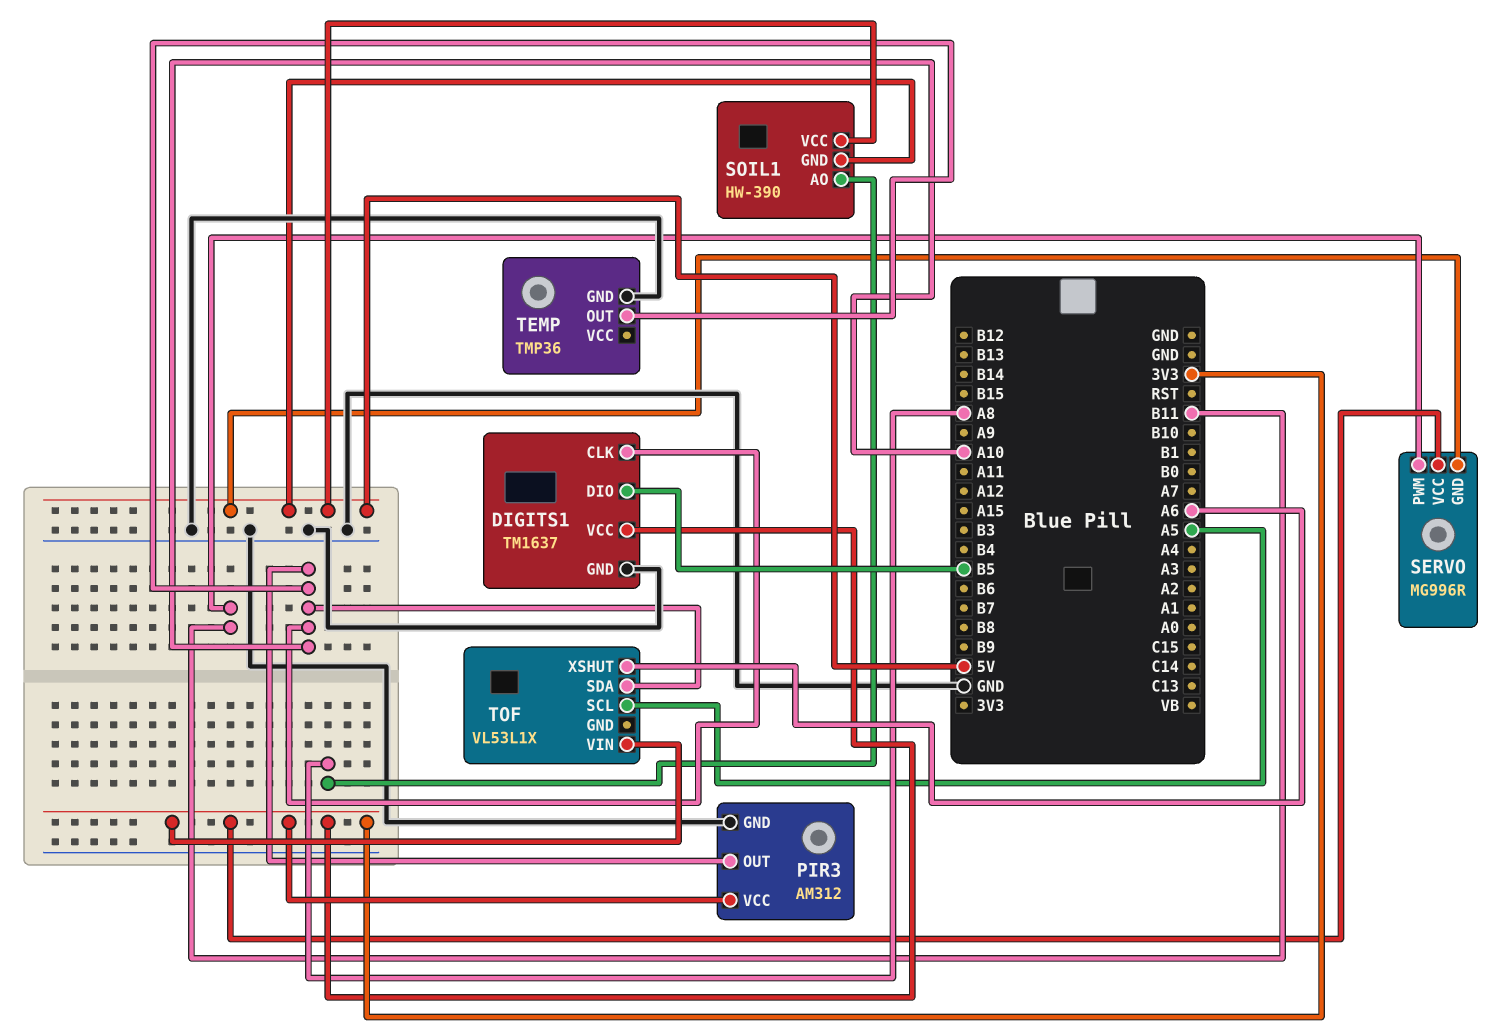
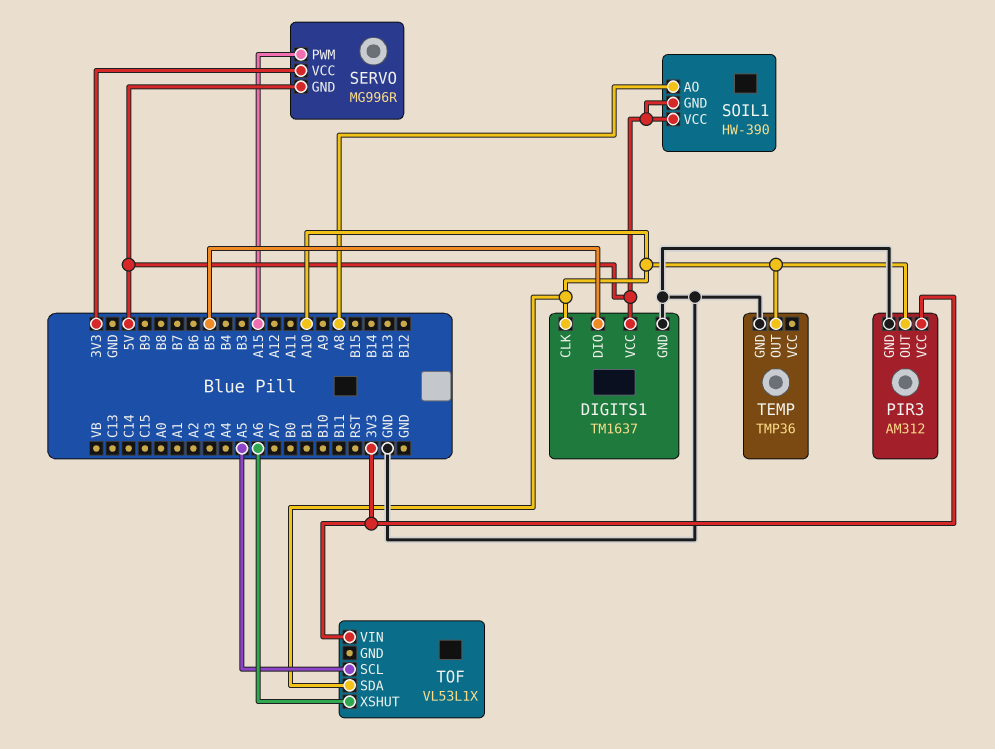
DIGITS1 pin VCC: 3V3 -> 5V
SERVO pin PWM: B11 -> A15

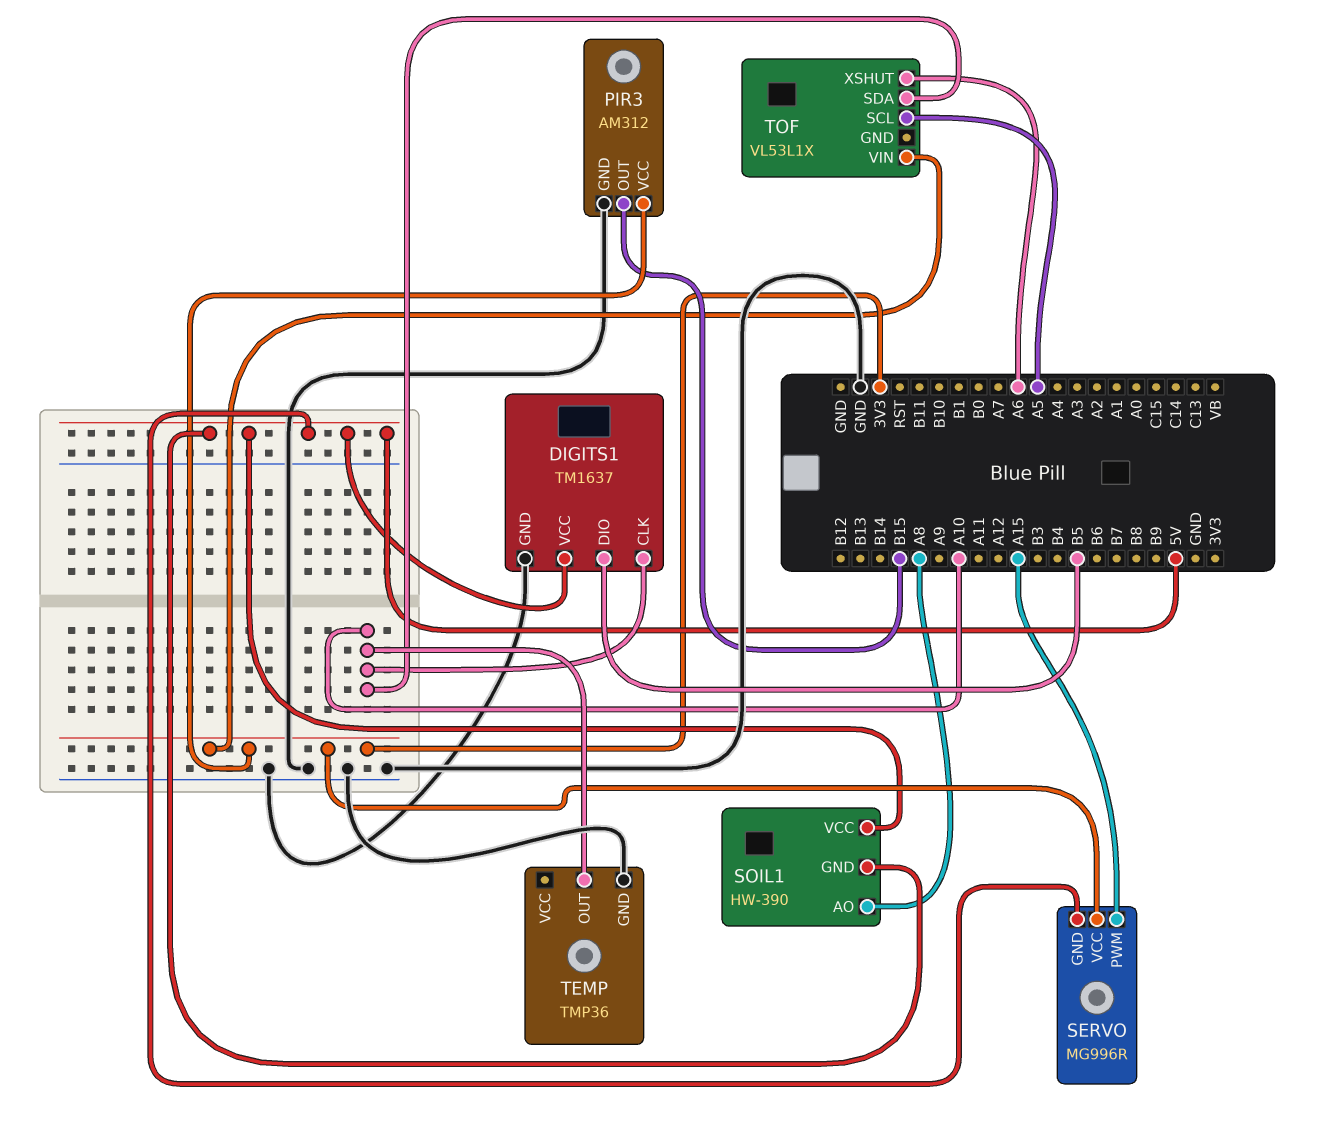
PIR3 pin OUT: A10 -> B15

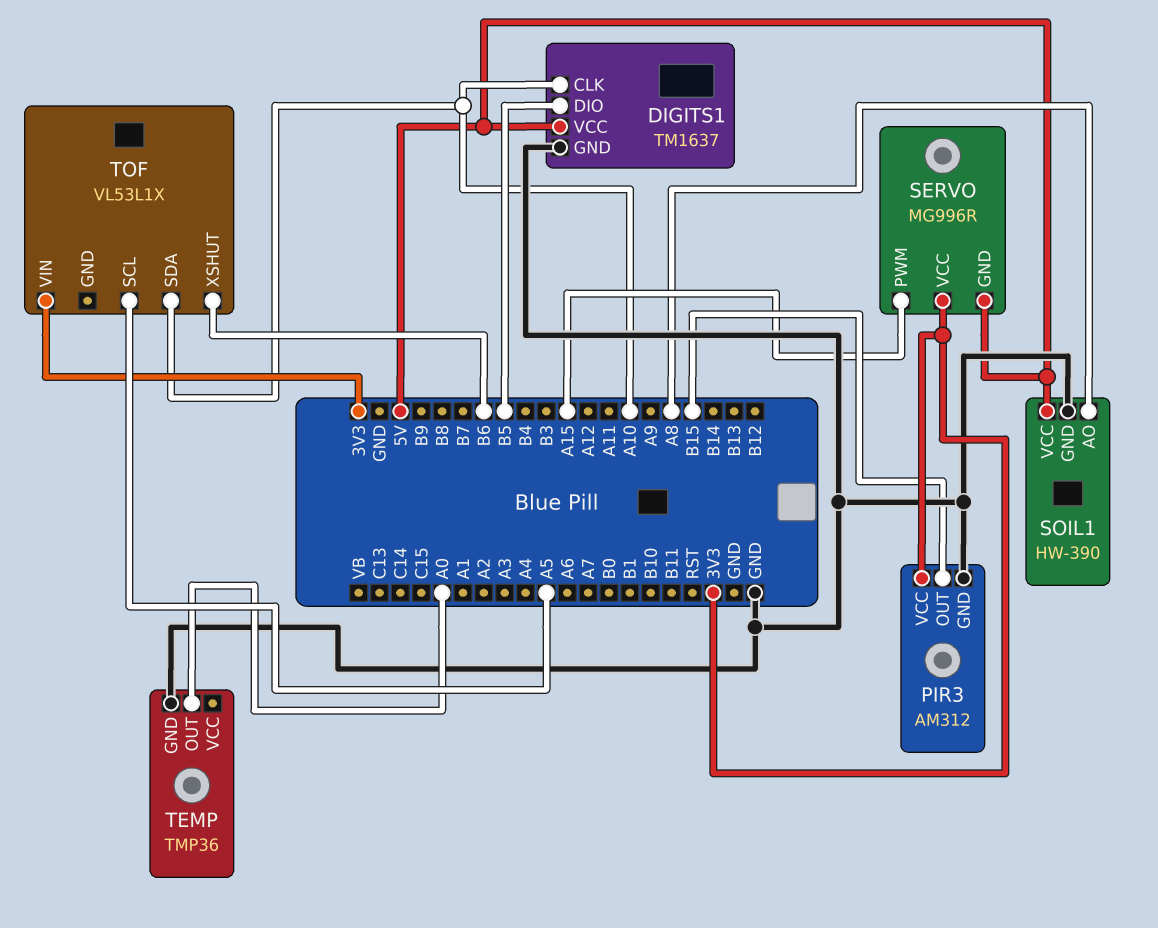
SOIL1 pin GND: 5V -> GND
TEMP pin OUT: A10 -> A0
TOF pin XSHUT: A6 -> B6

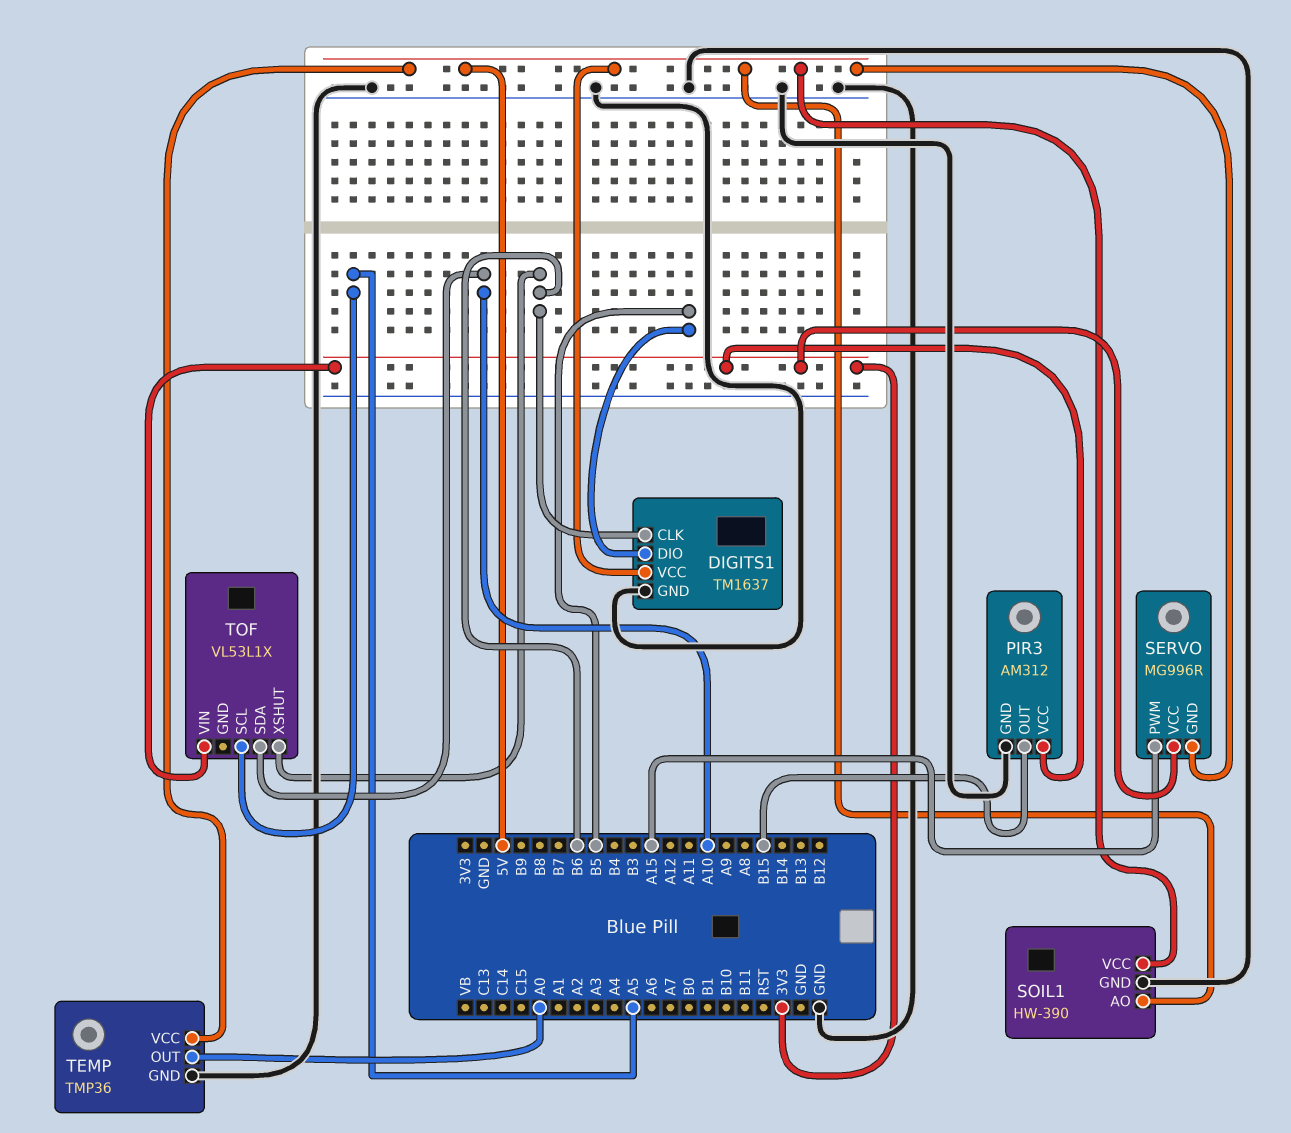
DIGITS1 pin CLK: A10 -> B6
SOIL1 pin AO: A8 -> 5V
TEMP pin VCC: none -> 5V

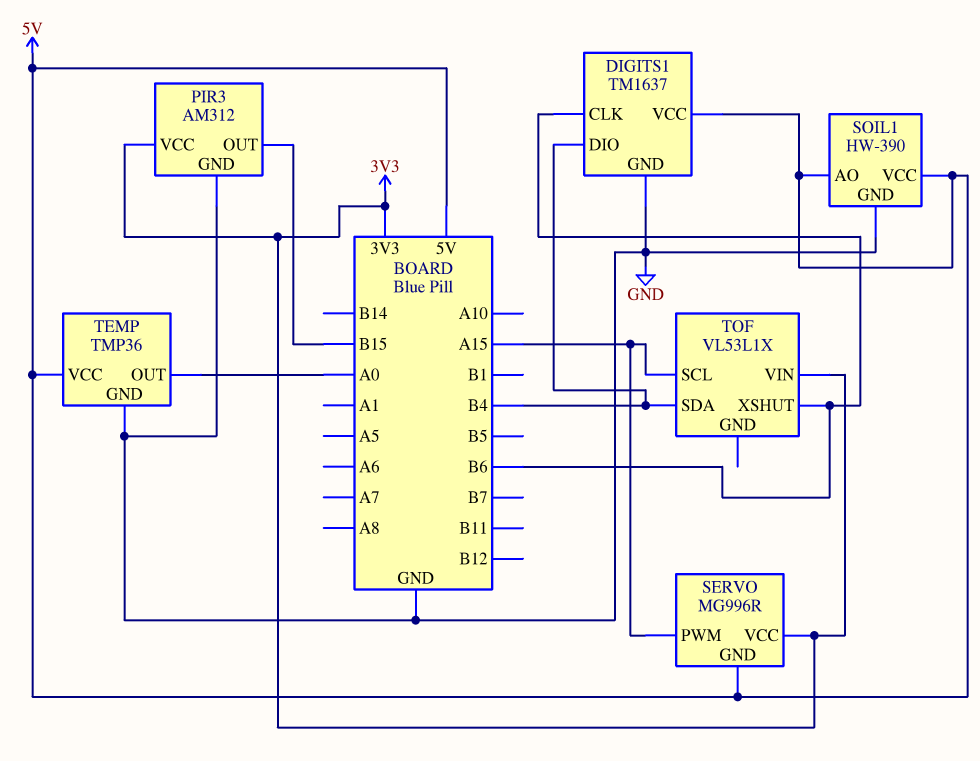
DIGITS1 pin DIO: B5 -> B4
TOF pin SCL: A5 -> A15
TOF pin SDA: A10 -> B4

